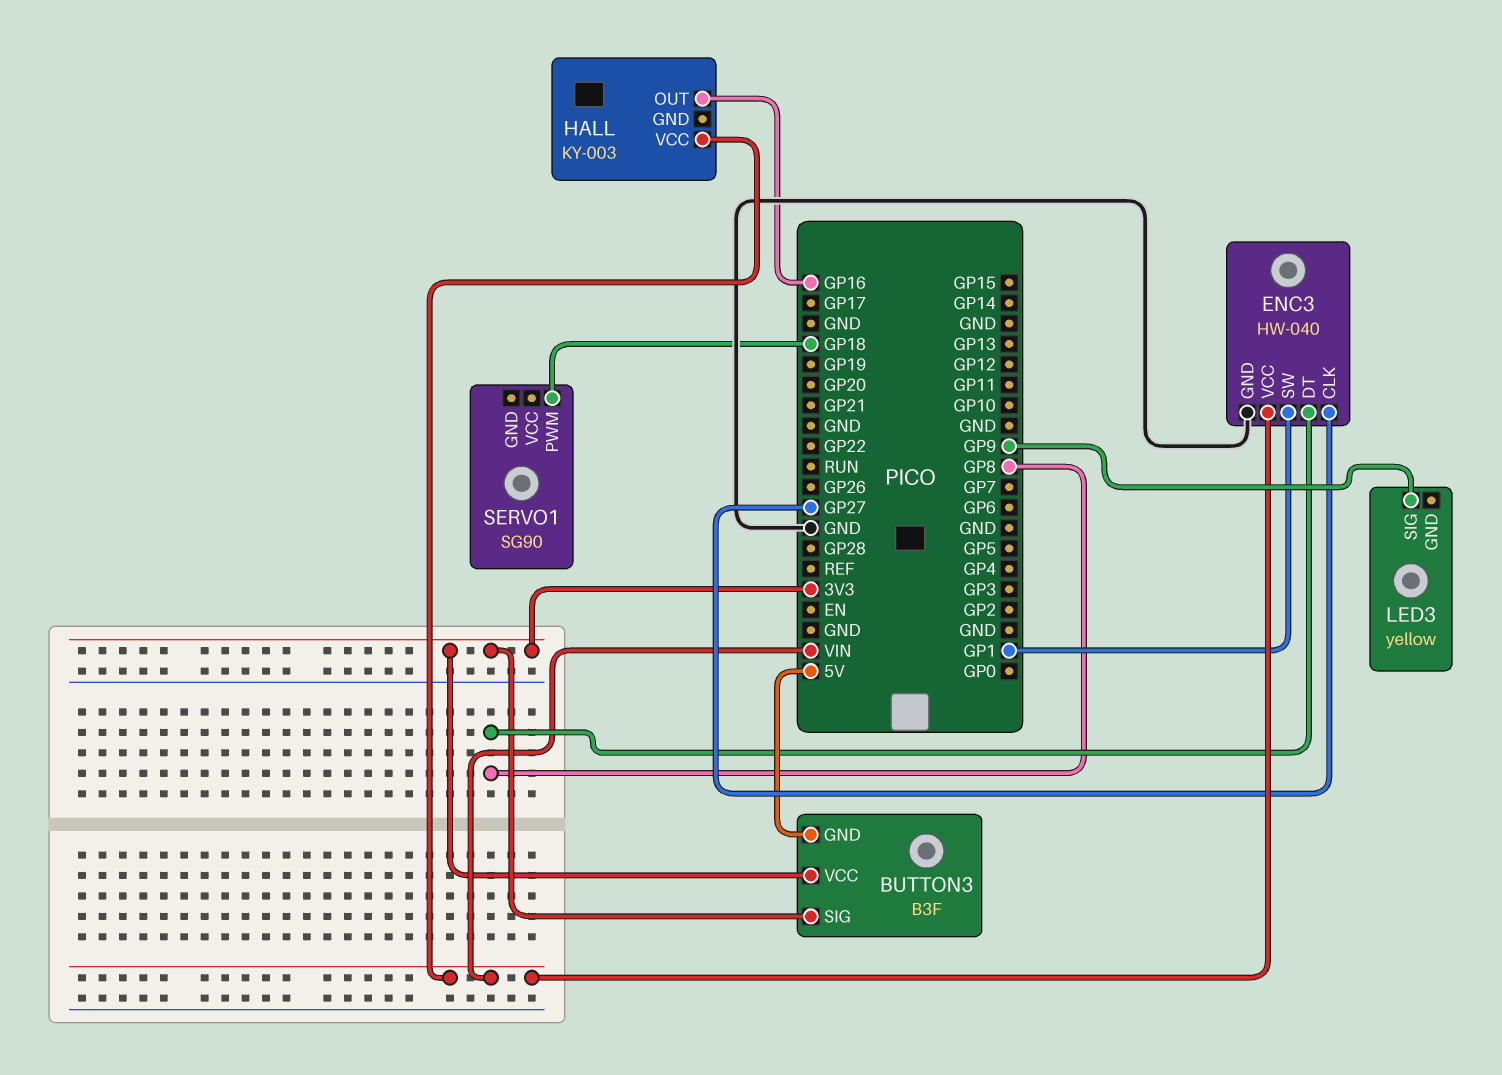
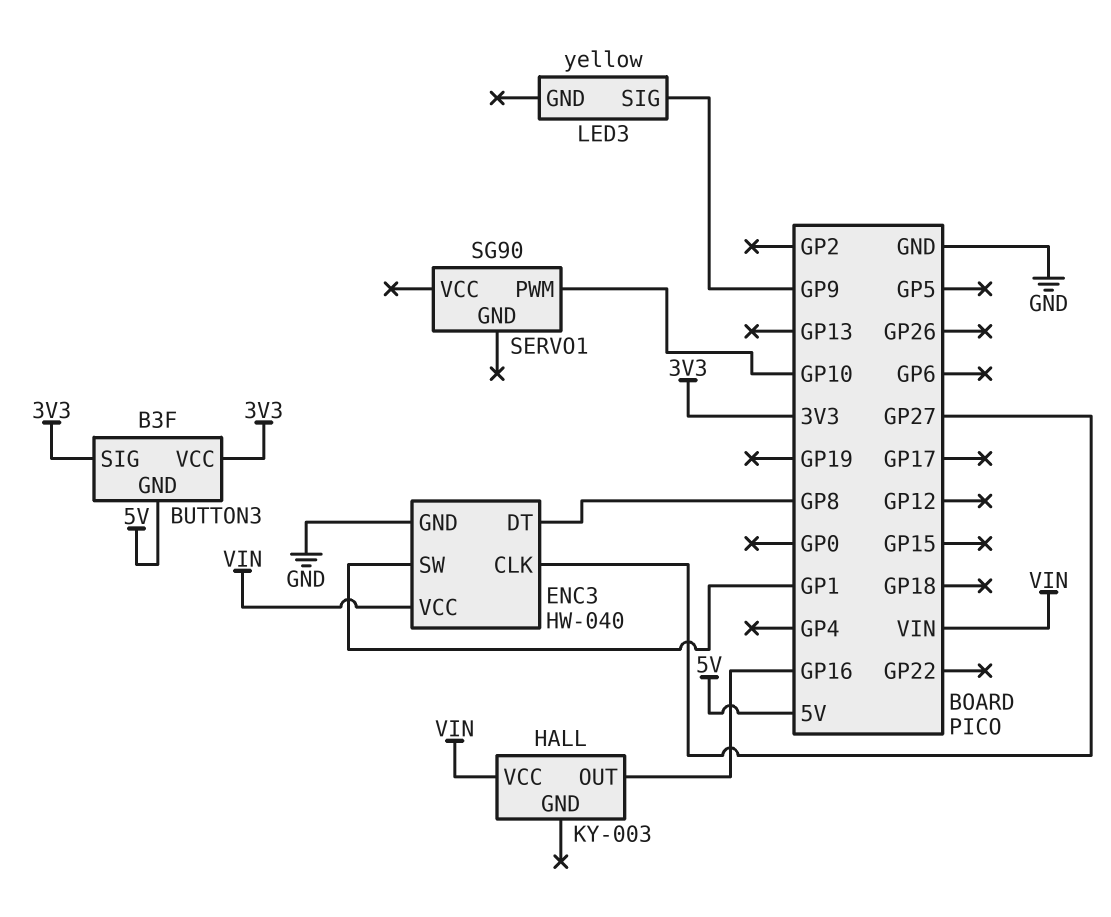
SERVO1 pin PWM: GP18 -> GP10

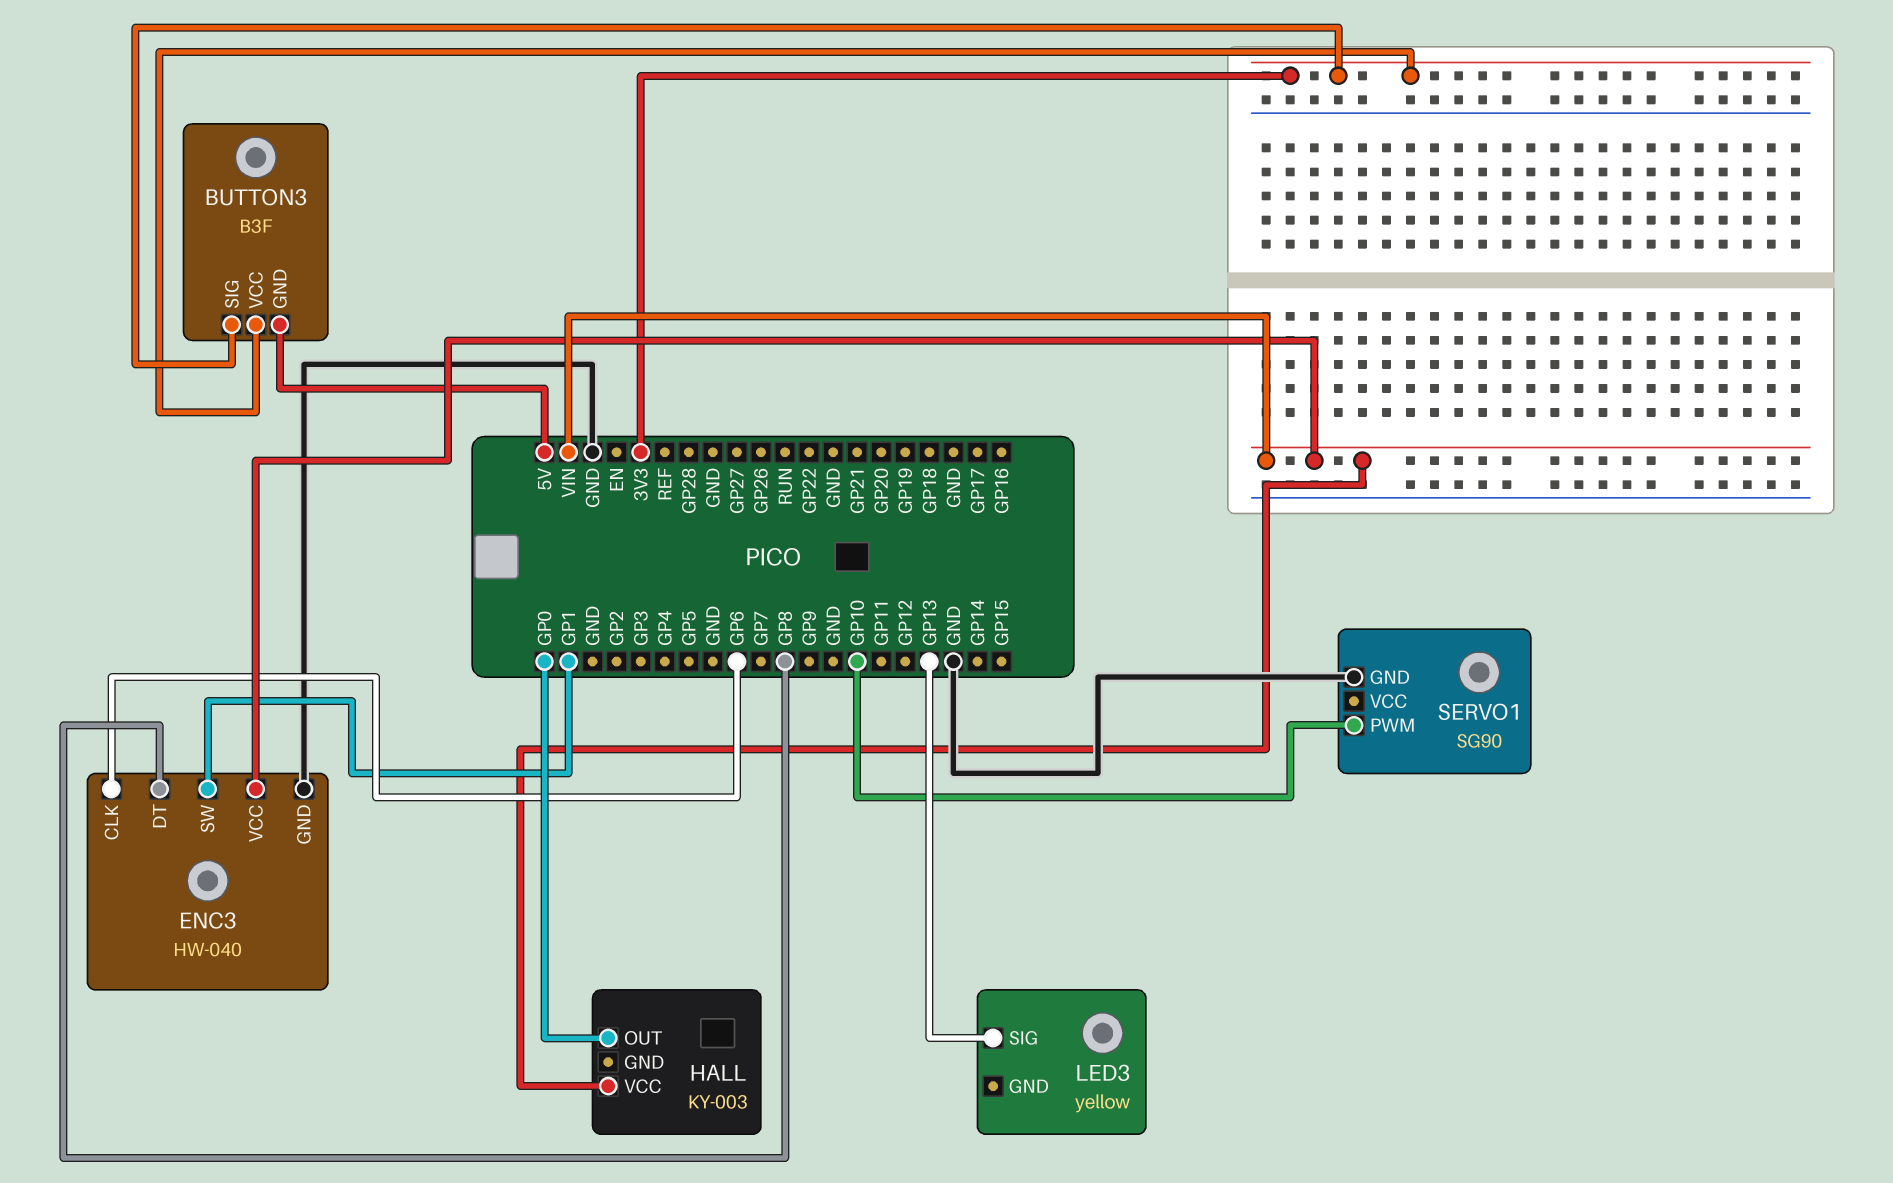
ENC3 pin CLK: GP27 -> GP6
HALL pin OUT: GP16 -> GP0
LED3 pin SIG: GP9 -> GP13
SERVO1 pin GND: none -> GND

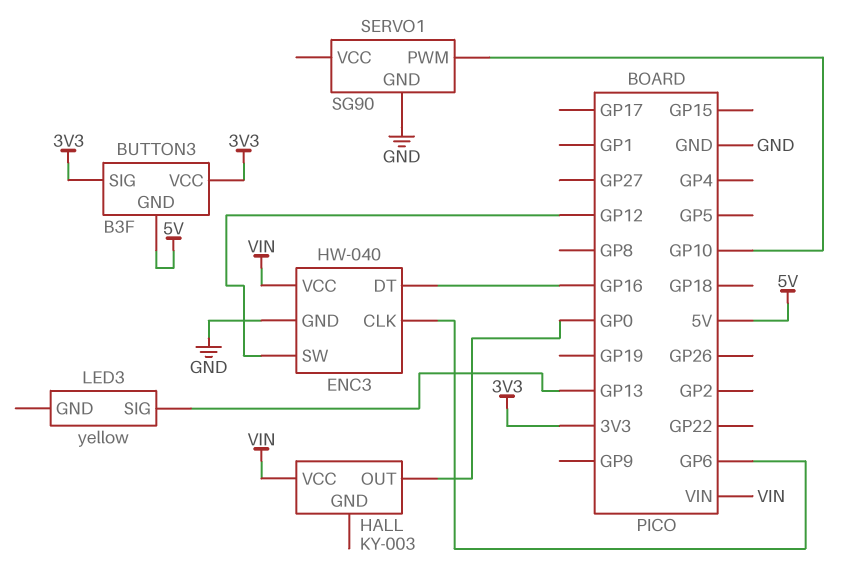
ENC3 pin DT: GP8 -> GP16
ENC3 pin SW: GP1 -> GP12

